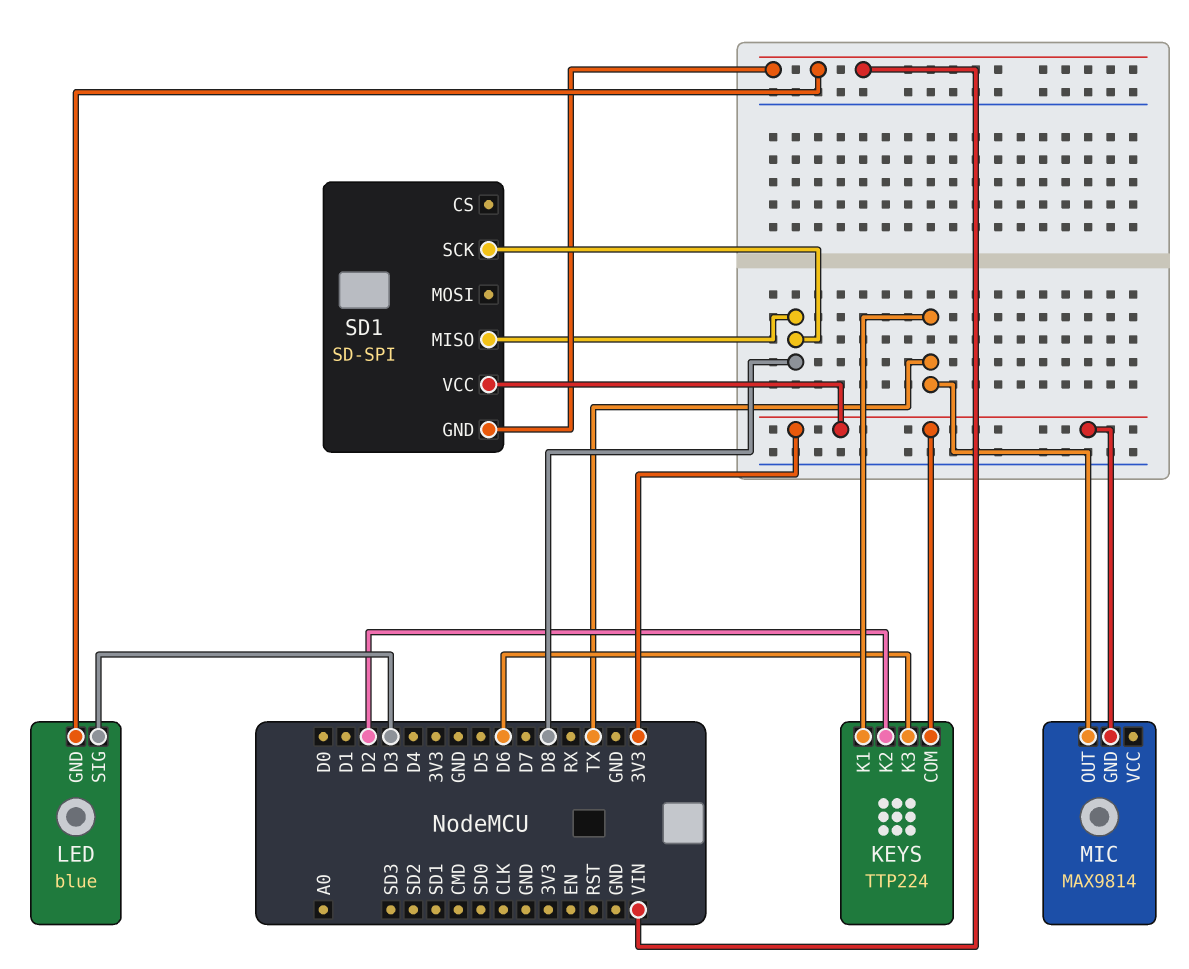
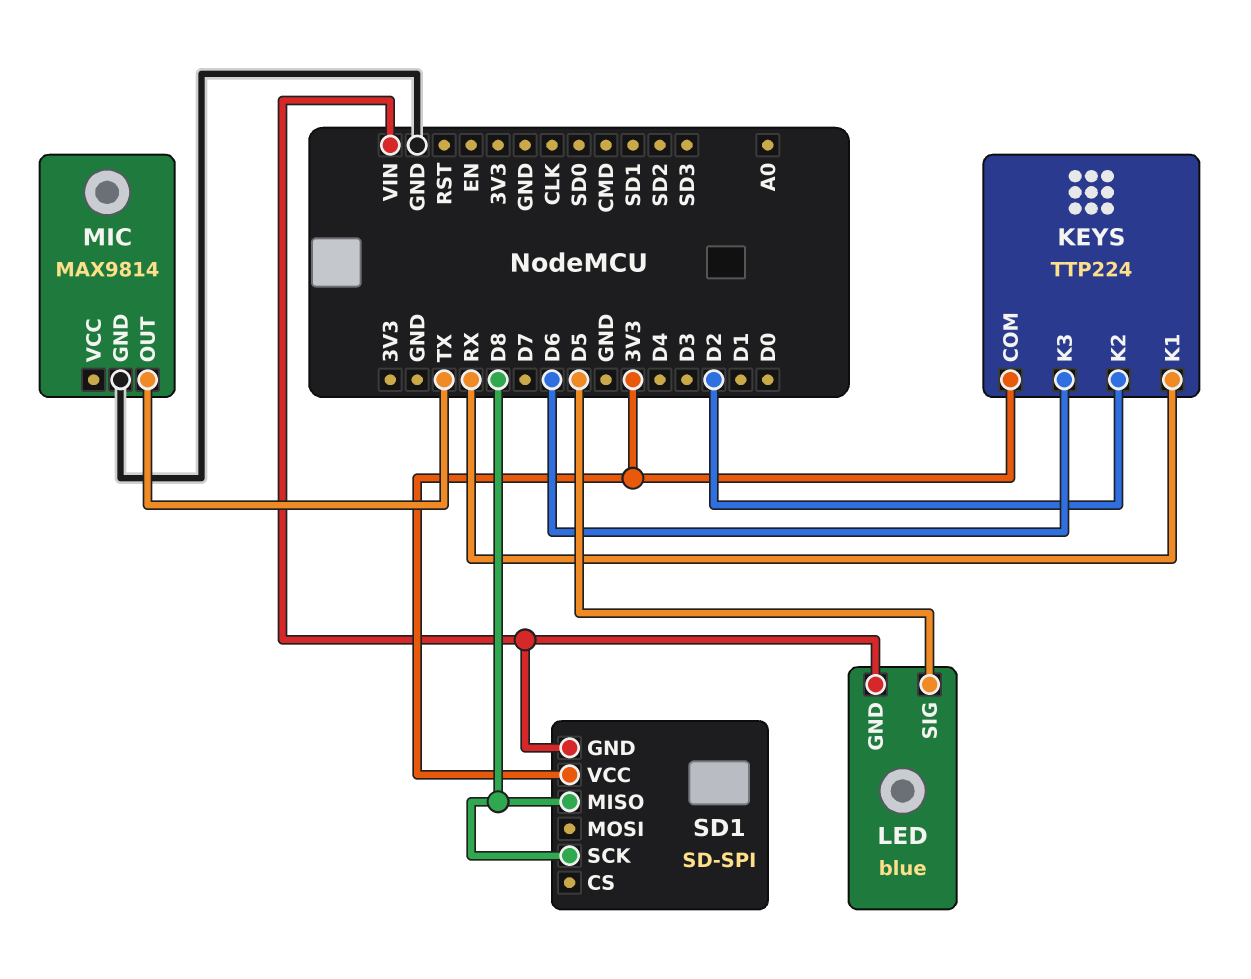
KEYS pin K1: TX -> RX
LED pin SIG: D3 -> D5
MIC pin GND: 3V3 -> GND

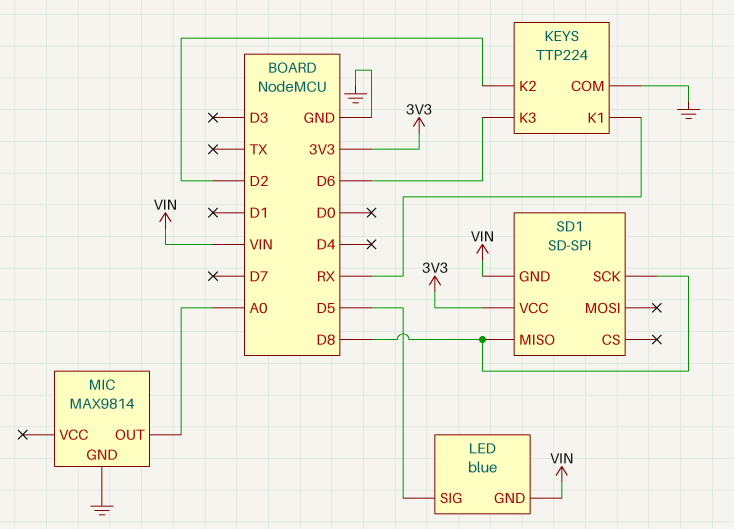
KEYS pin COM: 3V3 -> GND
MIC pin OUT: TX -> A0

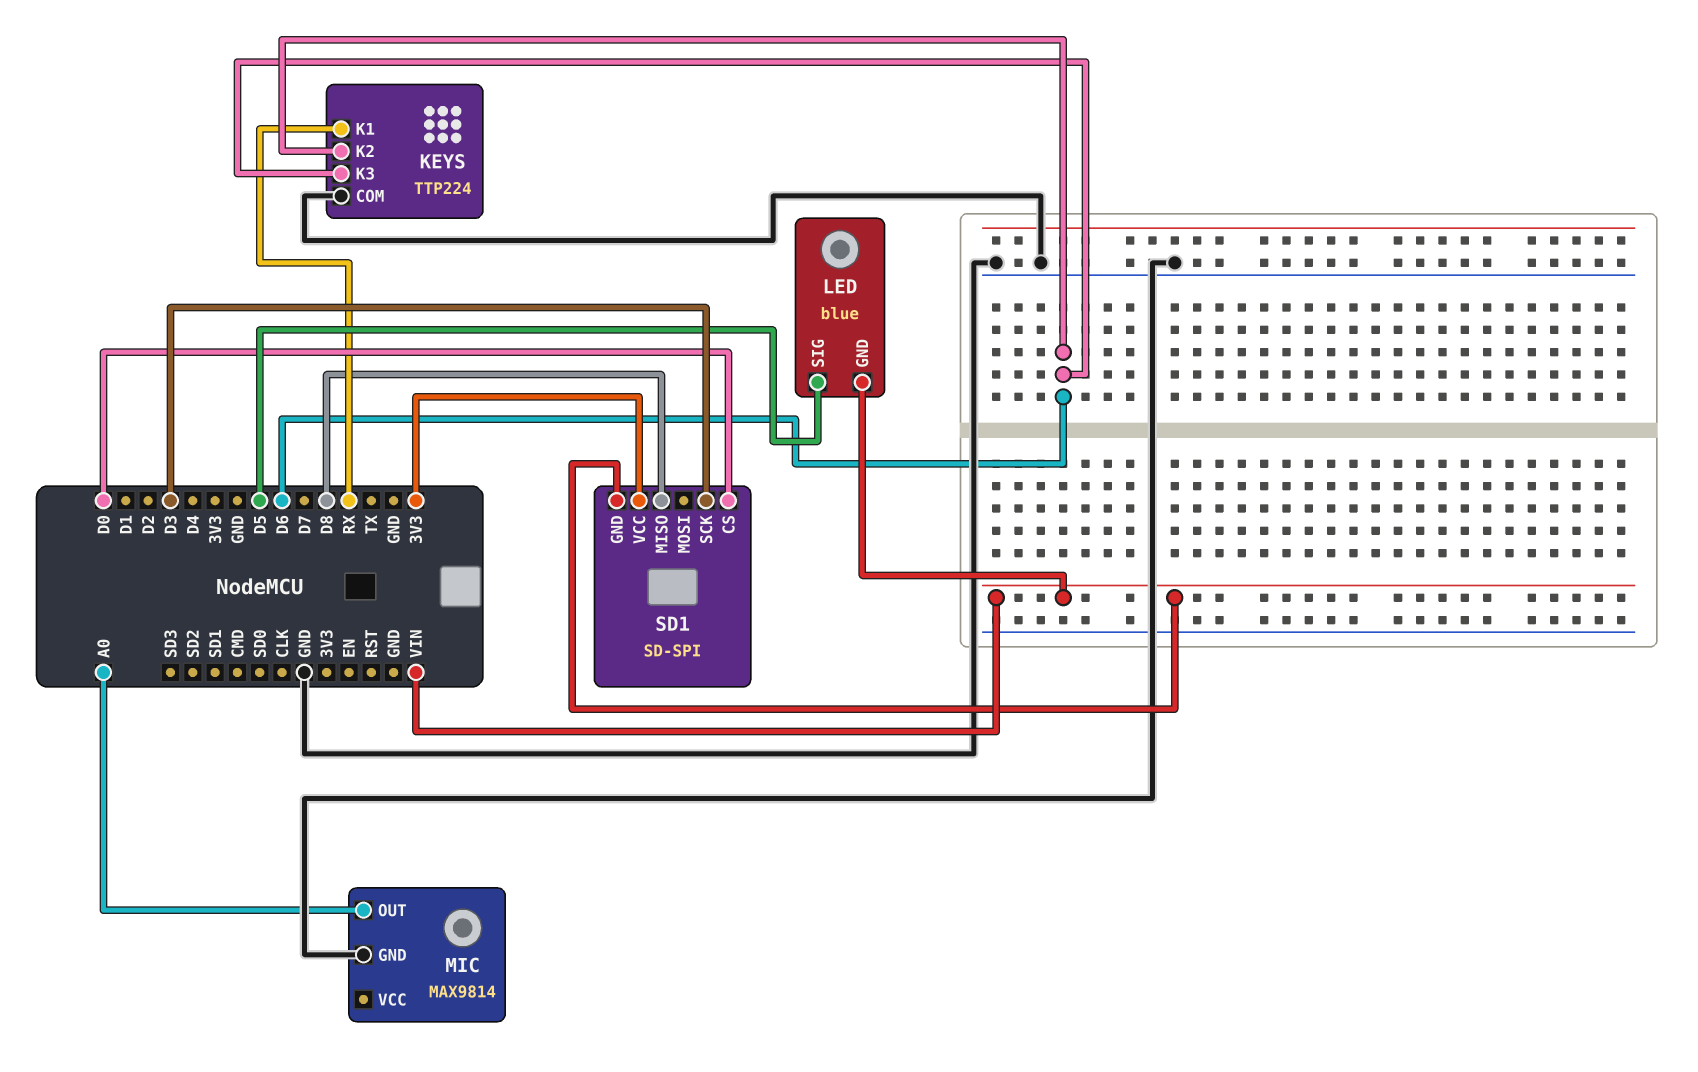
KEYS pin K2: D2 -> D6
SD1 pin CS: none -> D0
SD1 pin SCK: D8 -> D3

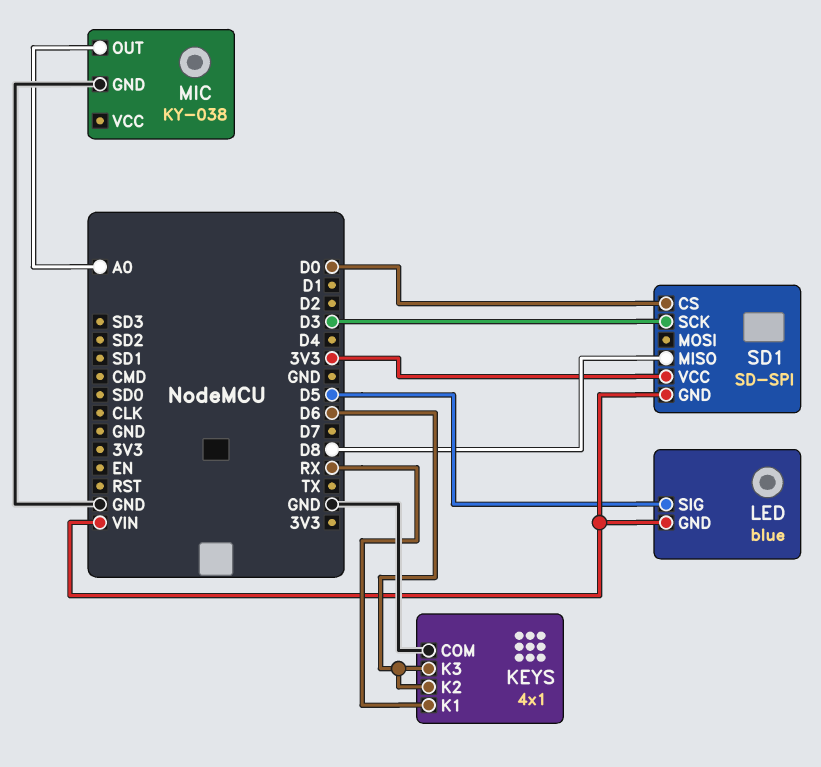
KEYS: TTP224 -> 4x1
MIC: MAX9814 -> KY-038

